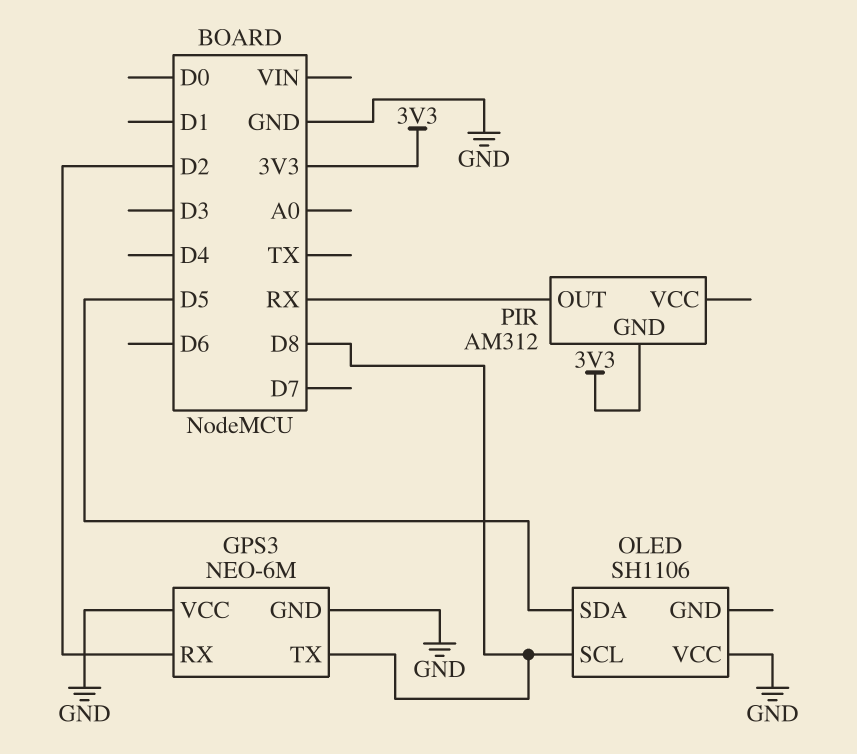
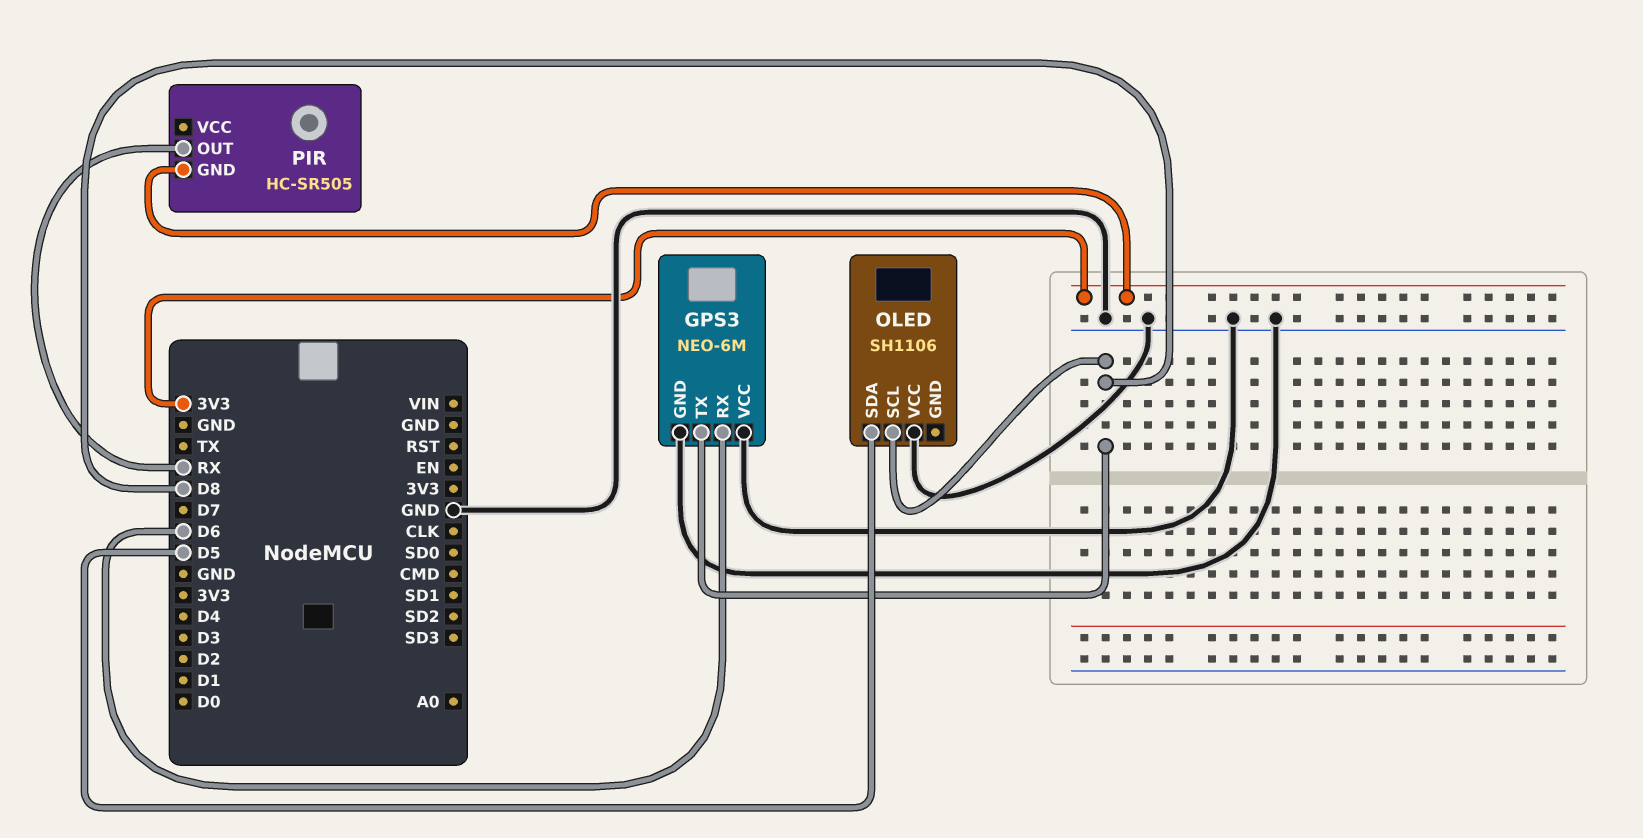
GPS3 pin RX: D2 -> D6
PIR: AM312 -> HC-SR505

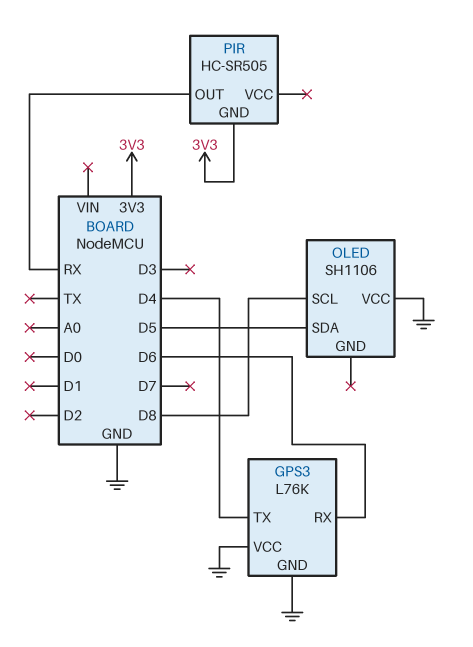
GPS3: NEO-6M -> L76K
GPS3 pin TX: D8 -> D4

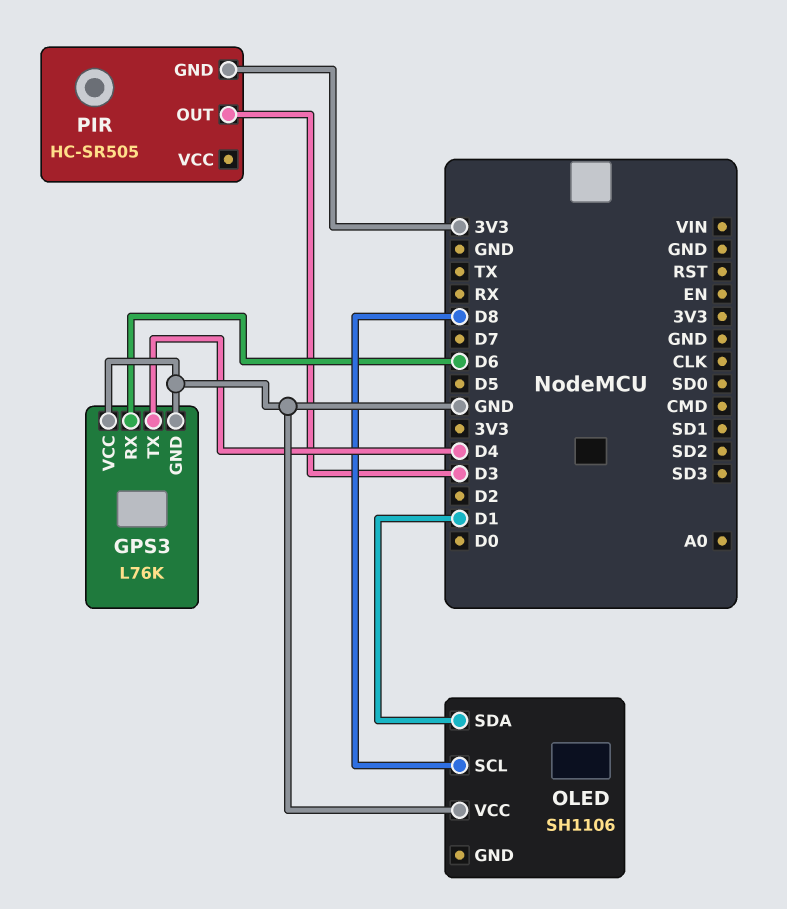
OLED pin SDA: D5 -> D1
PIR pin OUT: RX -> D3

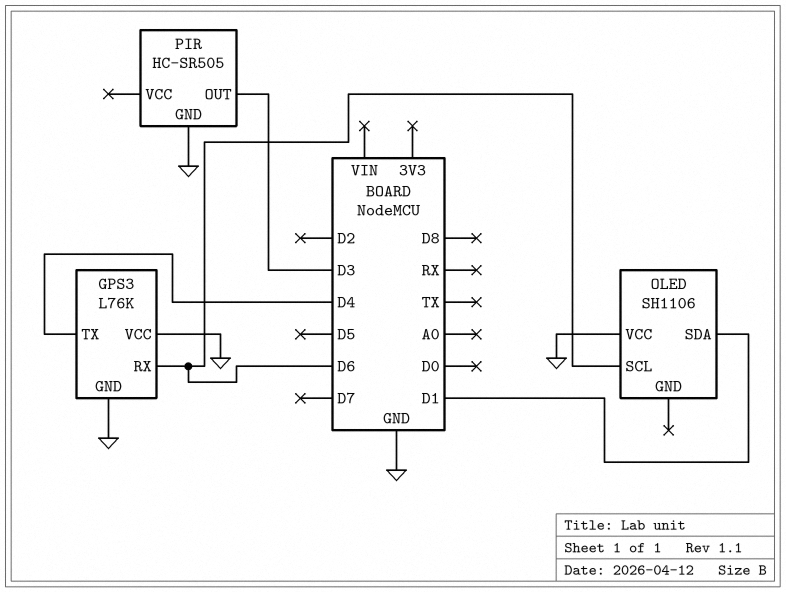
OLED pin SCL: D8 -> D6
PIR pin GND: 3V3 -> GND

